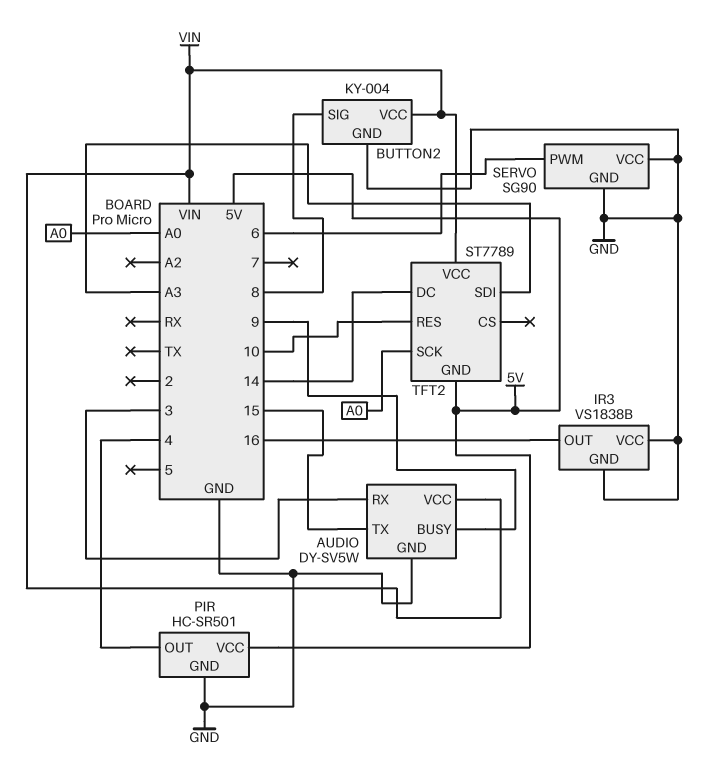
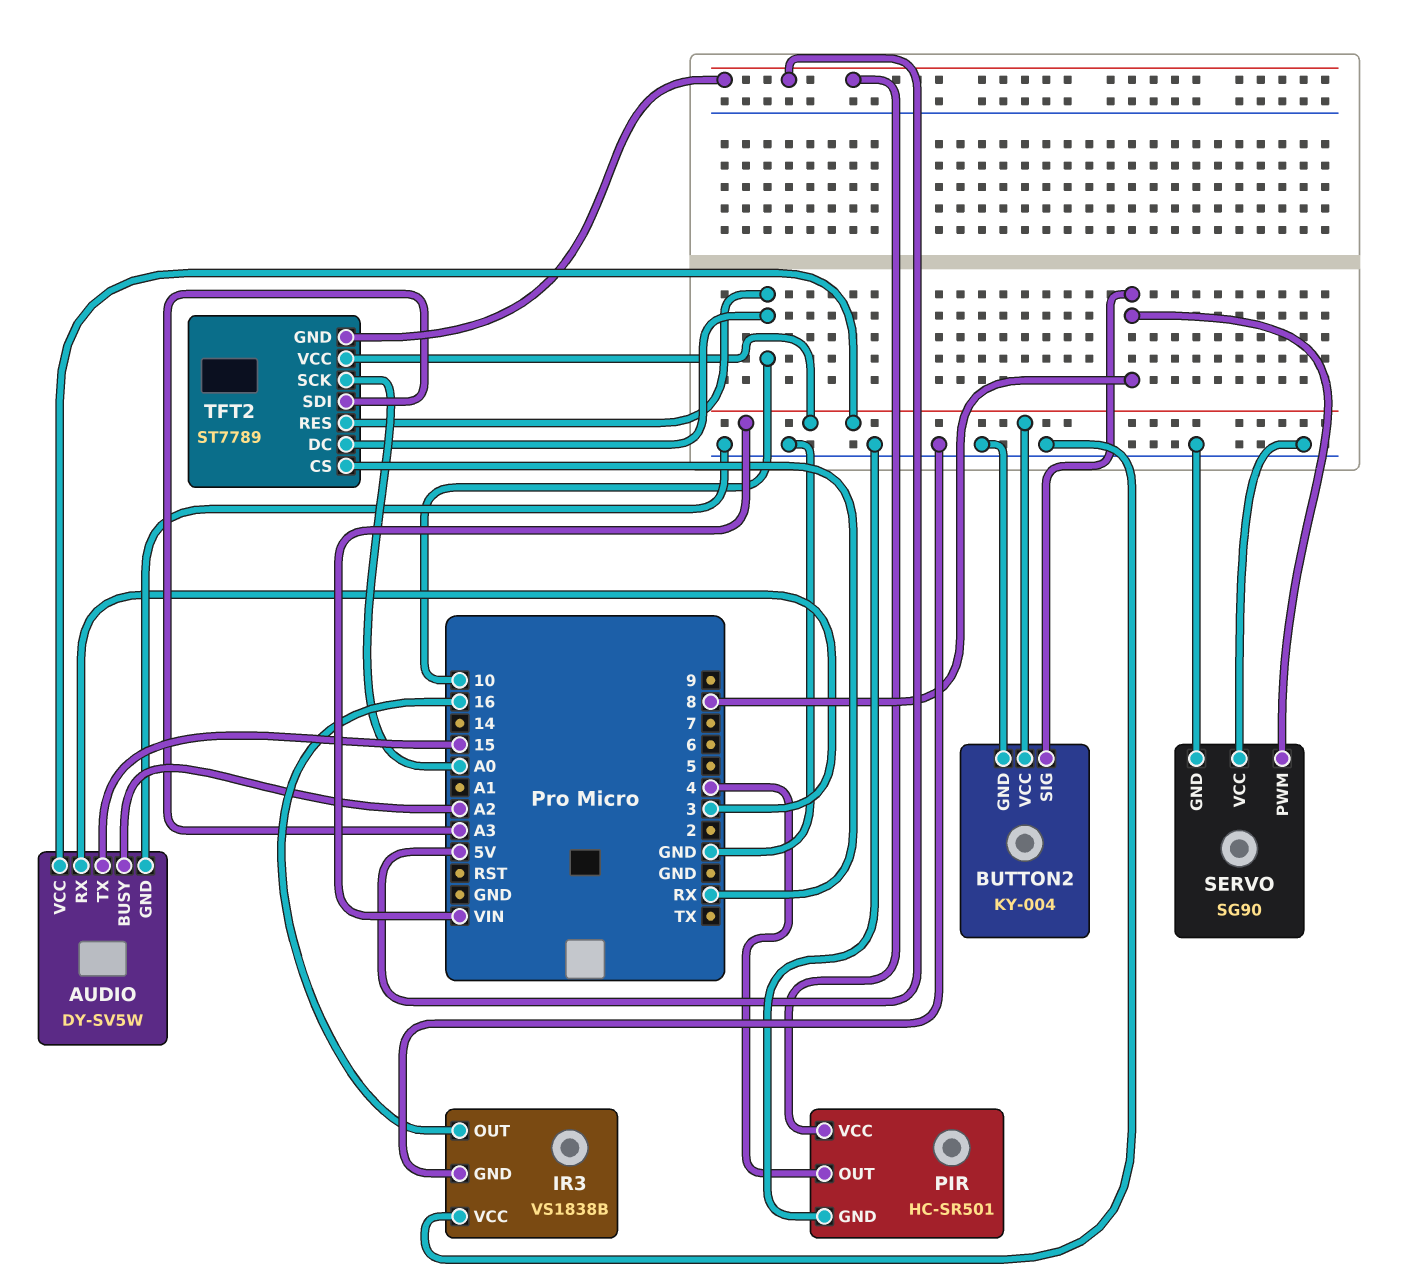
AUDIO pin BUSY: 9 -> A2
SERVO pin PWM: 6 -> 8
TFT2 pin CS: none -> RX
TFT2 pin DC: 14 -> 10

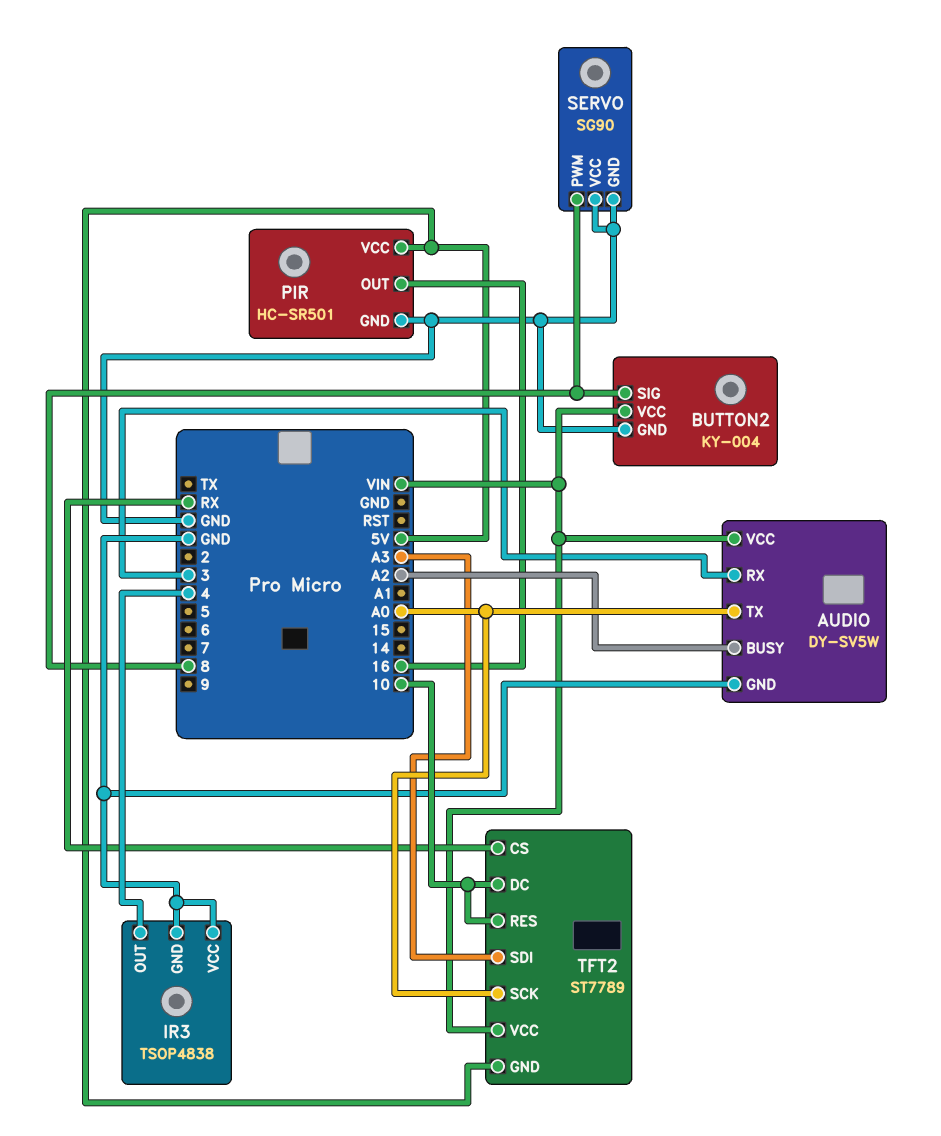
AUDIO pin TX: 15 -> A0
IR3: VS1838B -> TSOP4838
IR3 pin OUT: 16 -> 4
PIR pin OUT: 4 -> 16

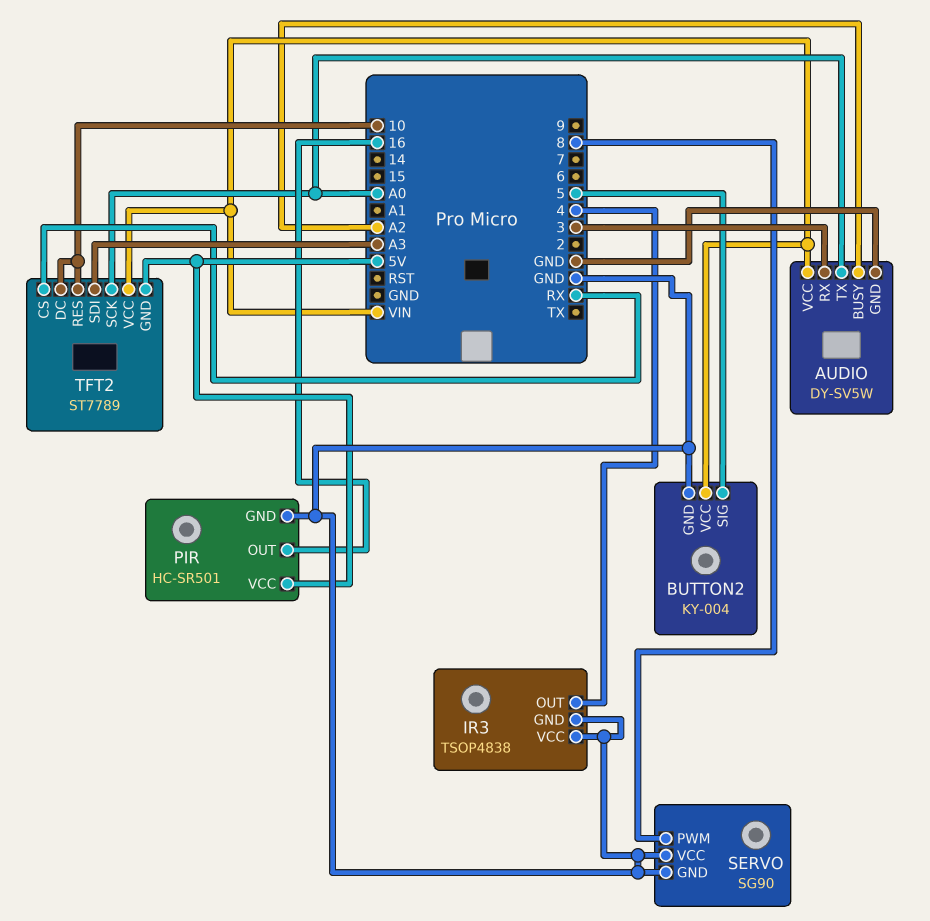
BUTTON2 pin SIG: 8 -> 5

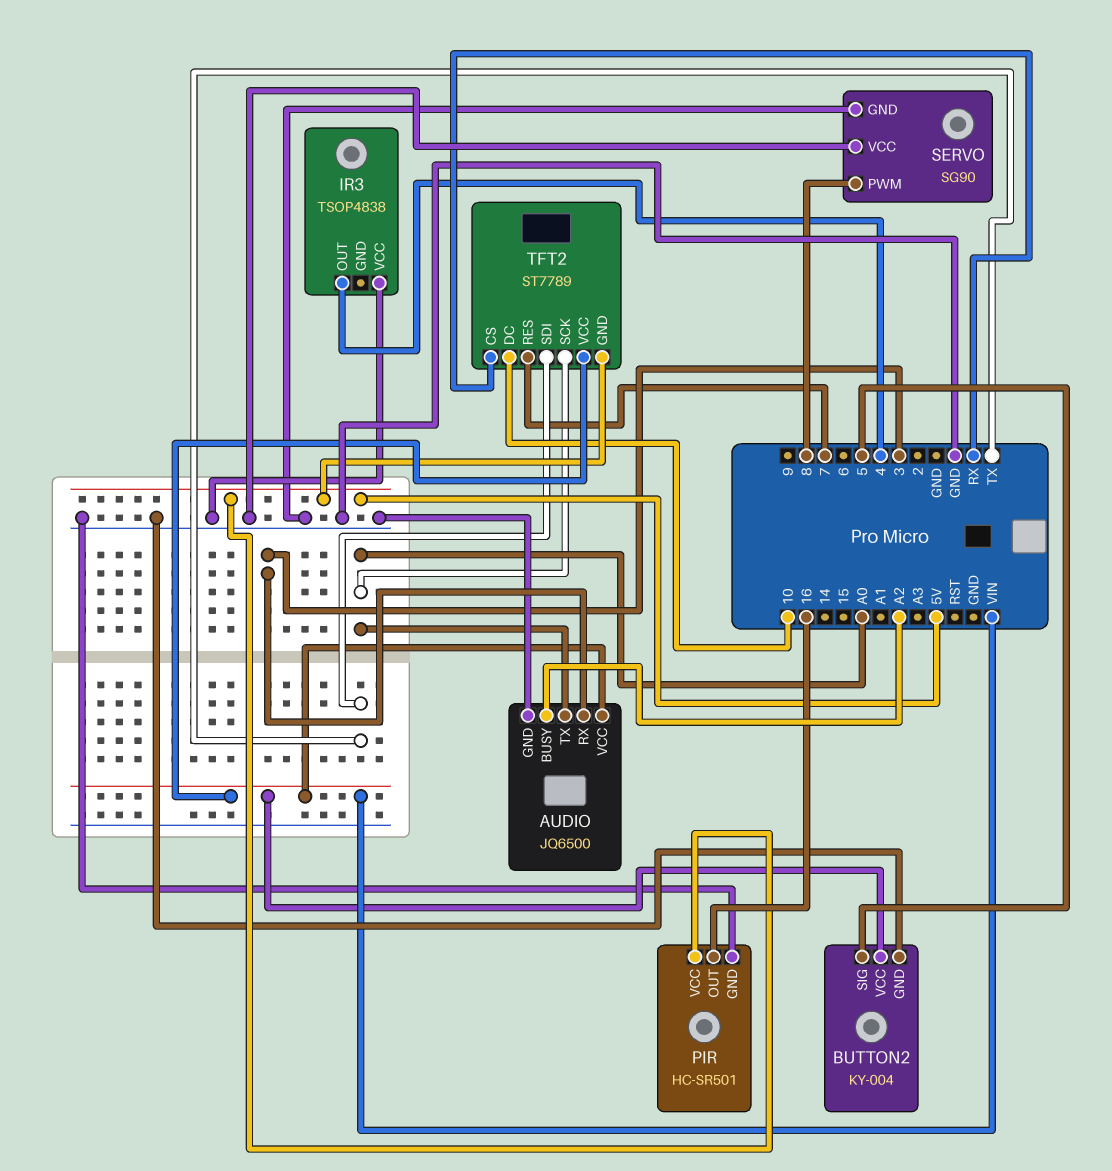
AUDIO: DY-SV5W -> JQ6500
IR3 pin GND: GND -> none
TFT2 pin RES: 10 -> 7
TFT2 pin SDI: A3 -> TX

